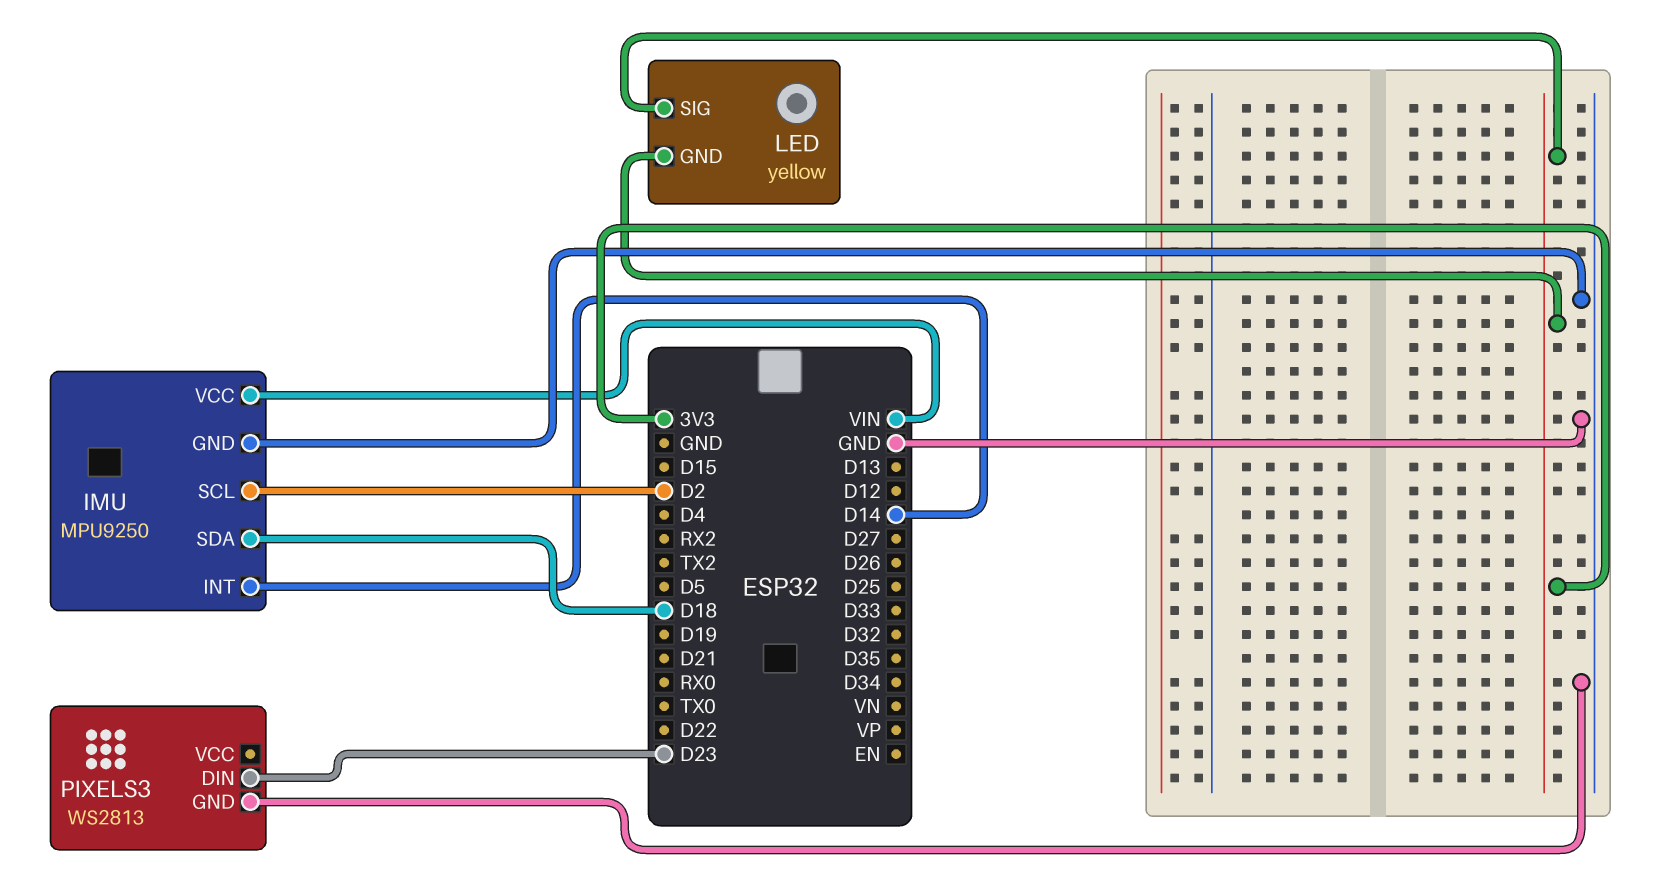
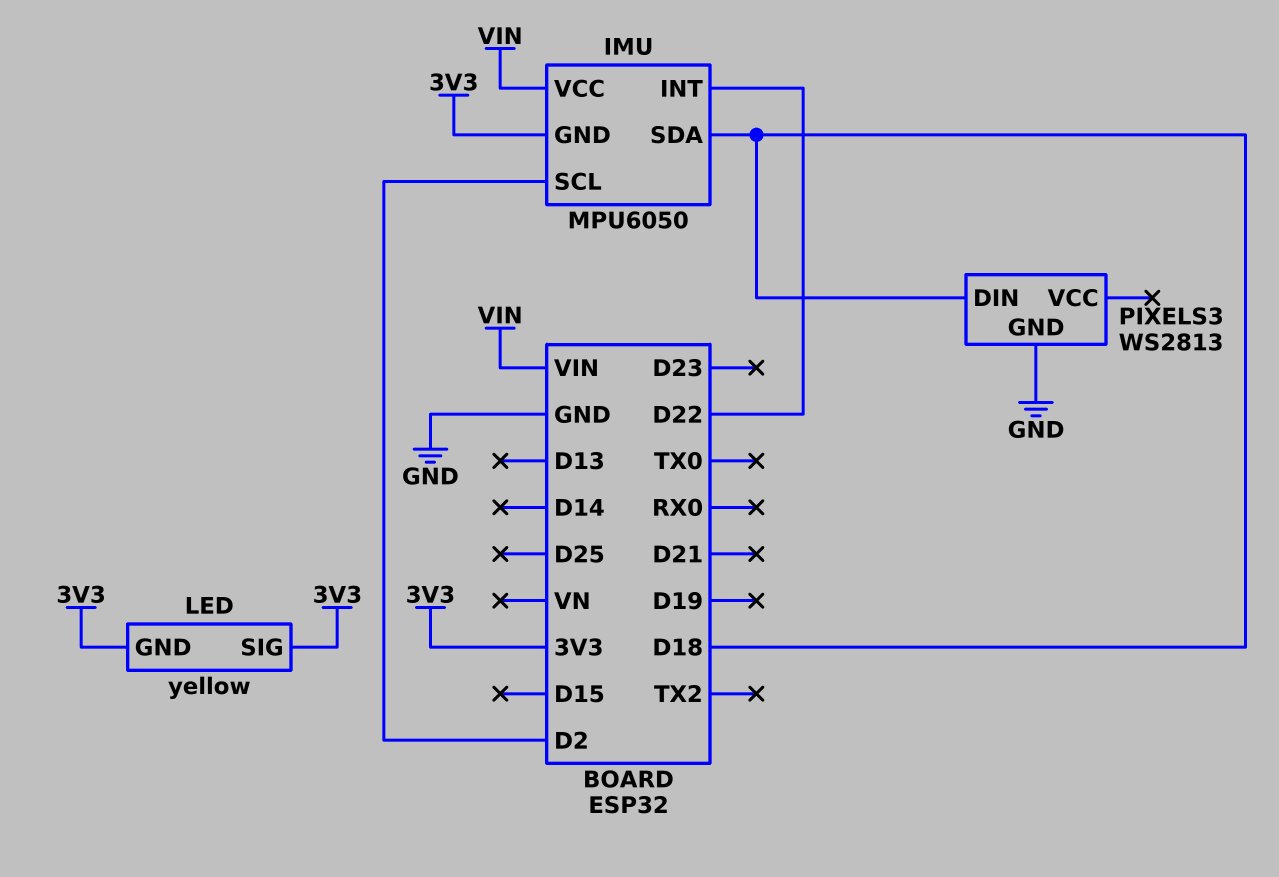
IMU: MPU9250 -> MPU6050
IMU pin GND: GND -> 3V3
IMU pin INT: D14 -> D22
PIXELS3 pin DIN: D23 -> D18

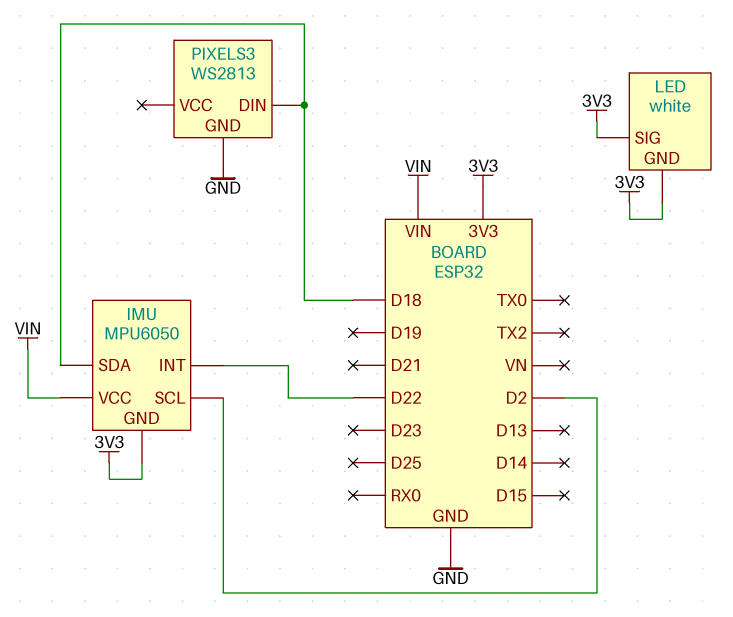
LED: yellow -> white

